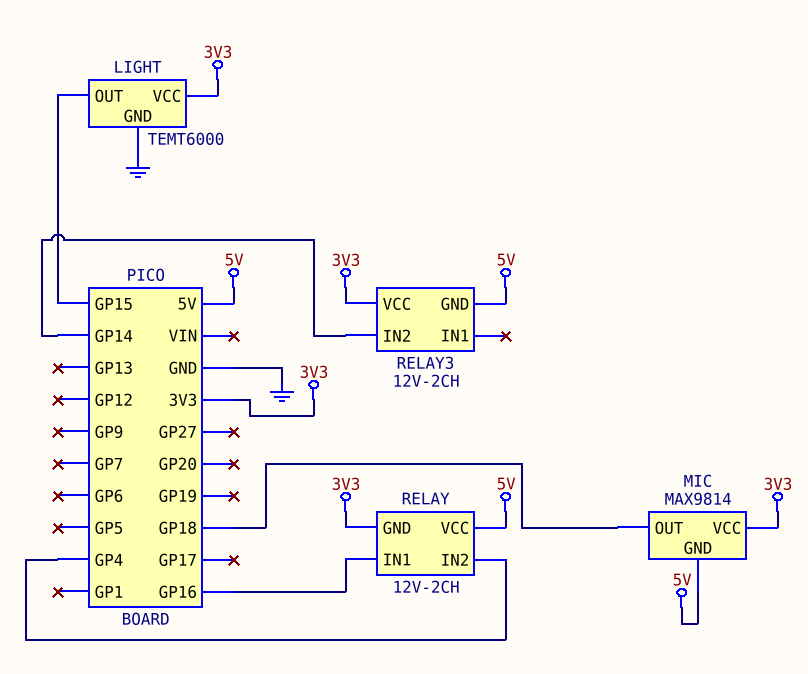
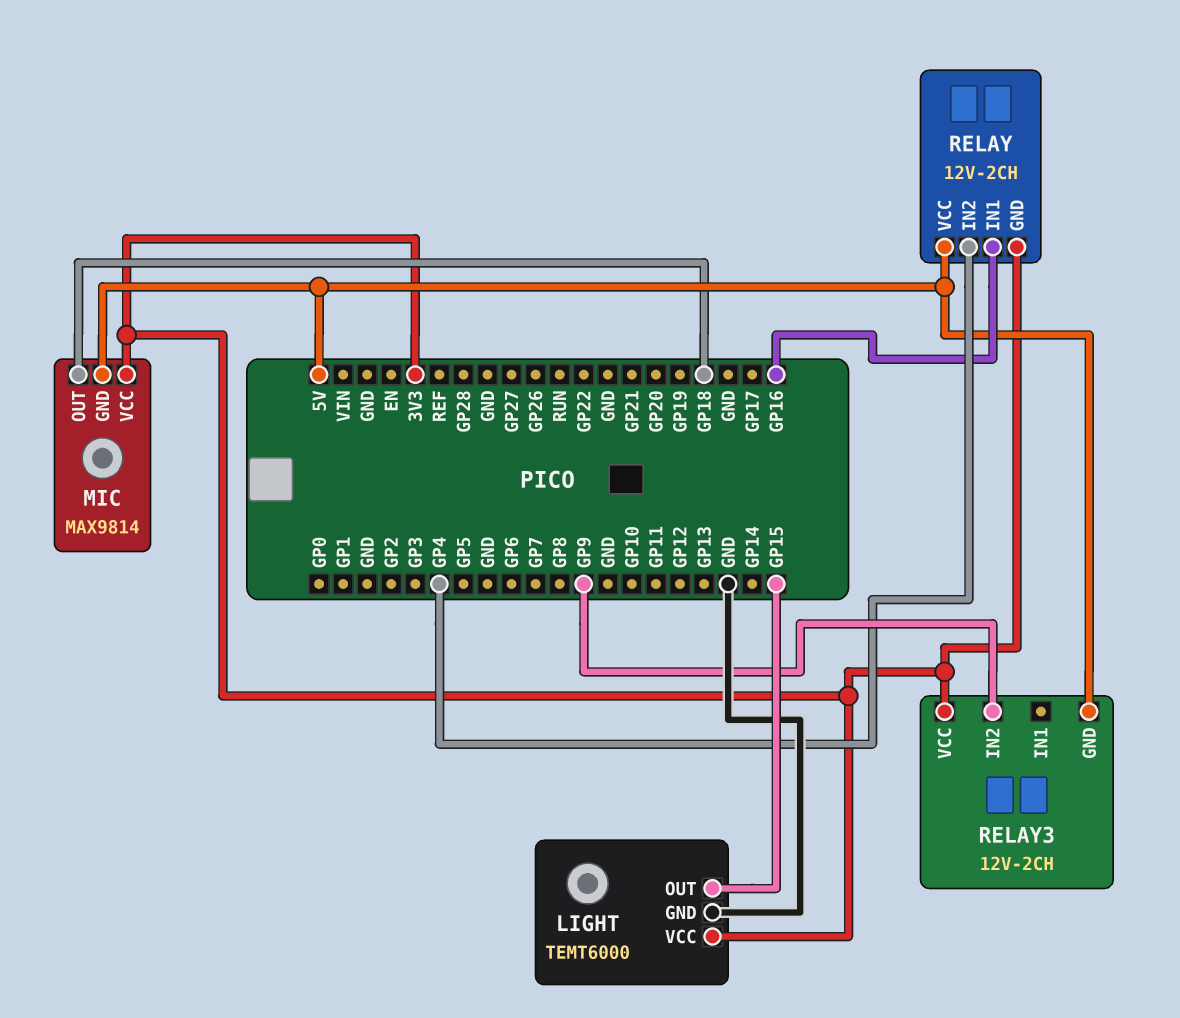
RELAY3 pin IN2: GP14 -> GP9

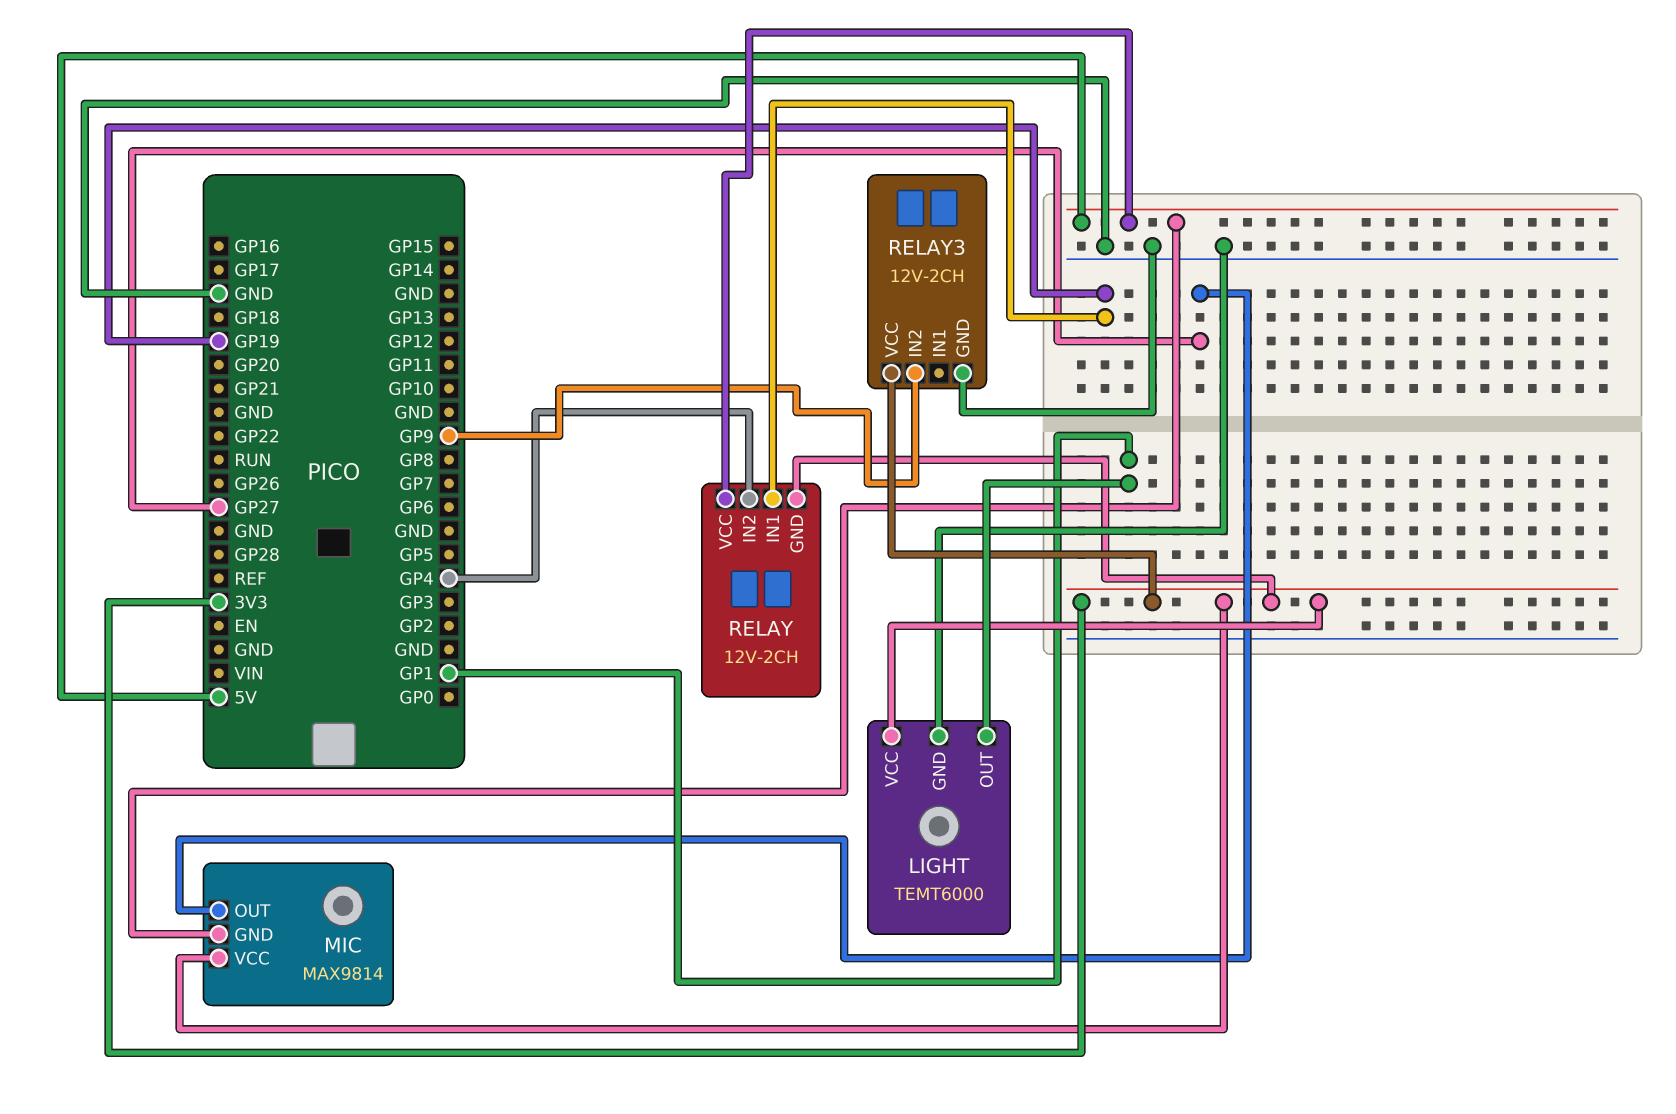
LIGHT pin OUT: GP15 -> GP1
MIC pin OUT: GP18 -> GP27
RELAY pin IN1: GP16 -> GP19
RELAY3 pin GND: 5V -> GND

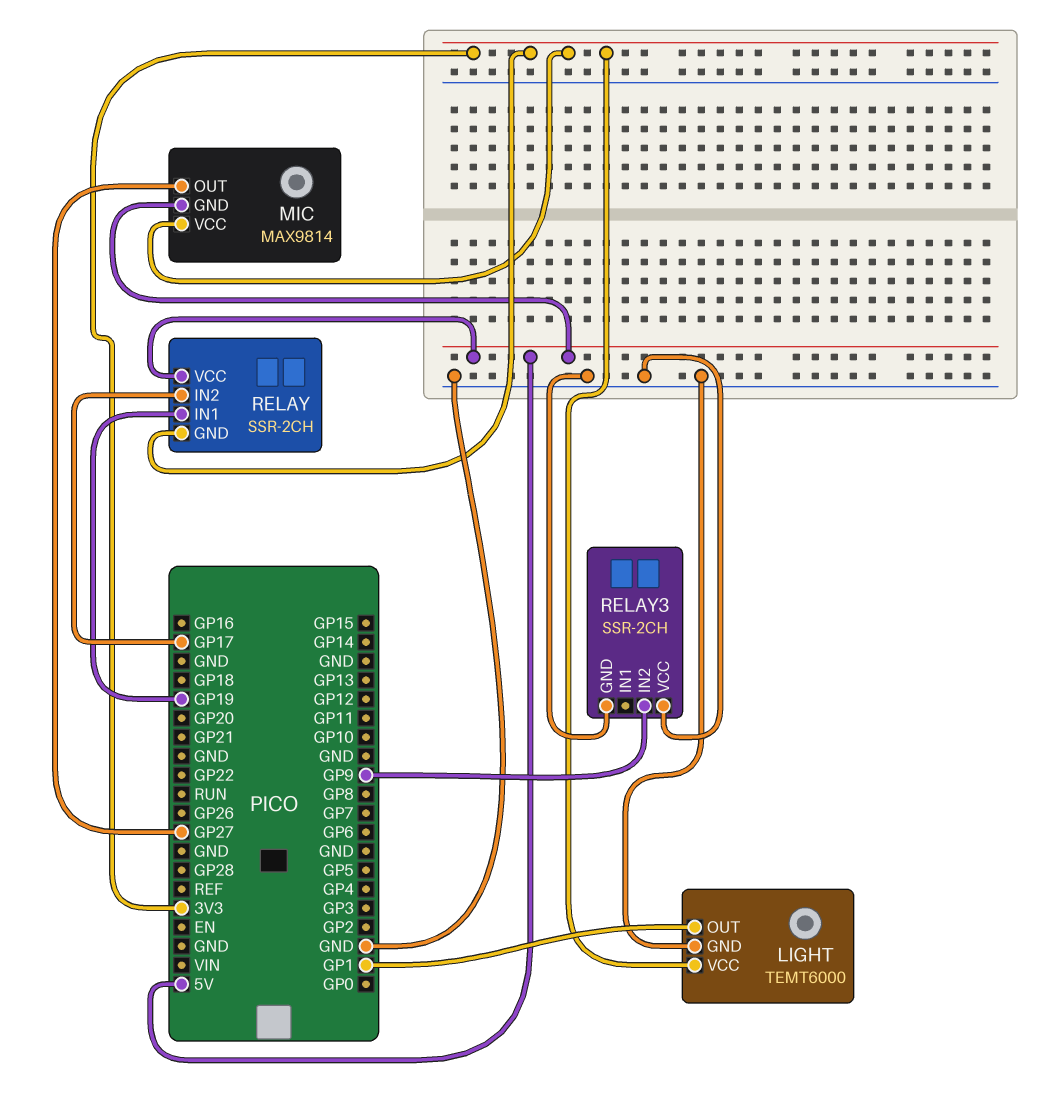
RELAY: 12V-2CH -> SSR-2CH
RELAY pin IN2: GP4 -> GP17
RELAY3: 12V-2CH -> SSR-2CH
RELAY3 pin VCC: 3V3 -> GND

